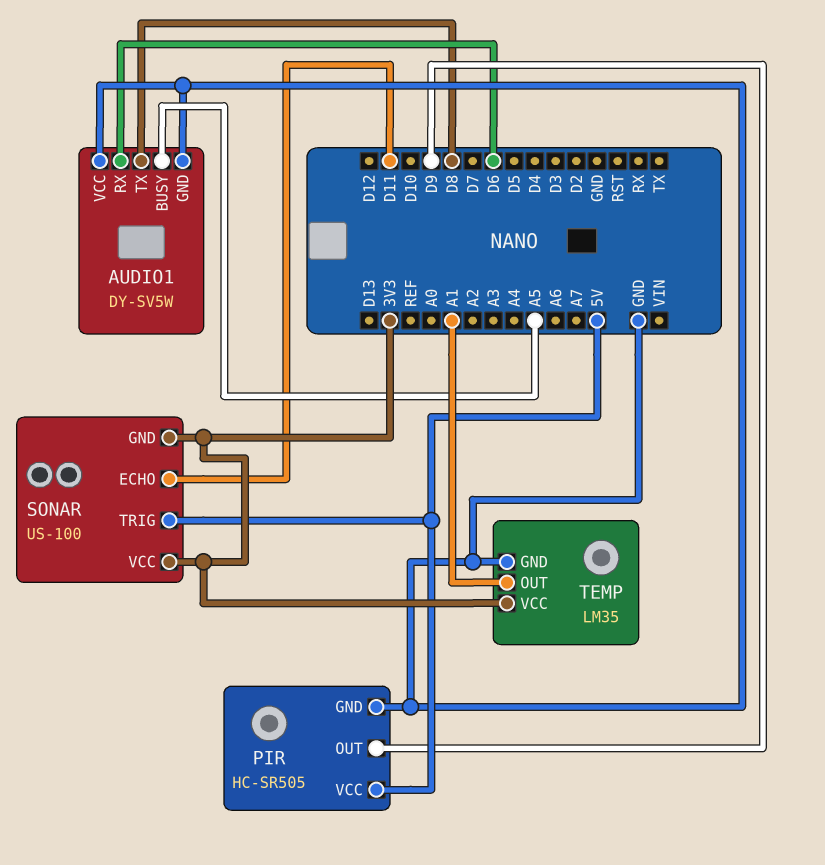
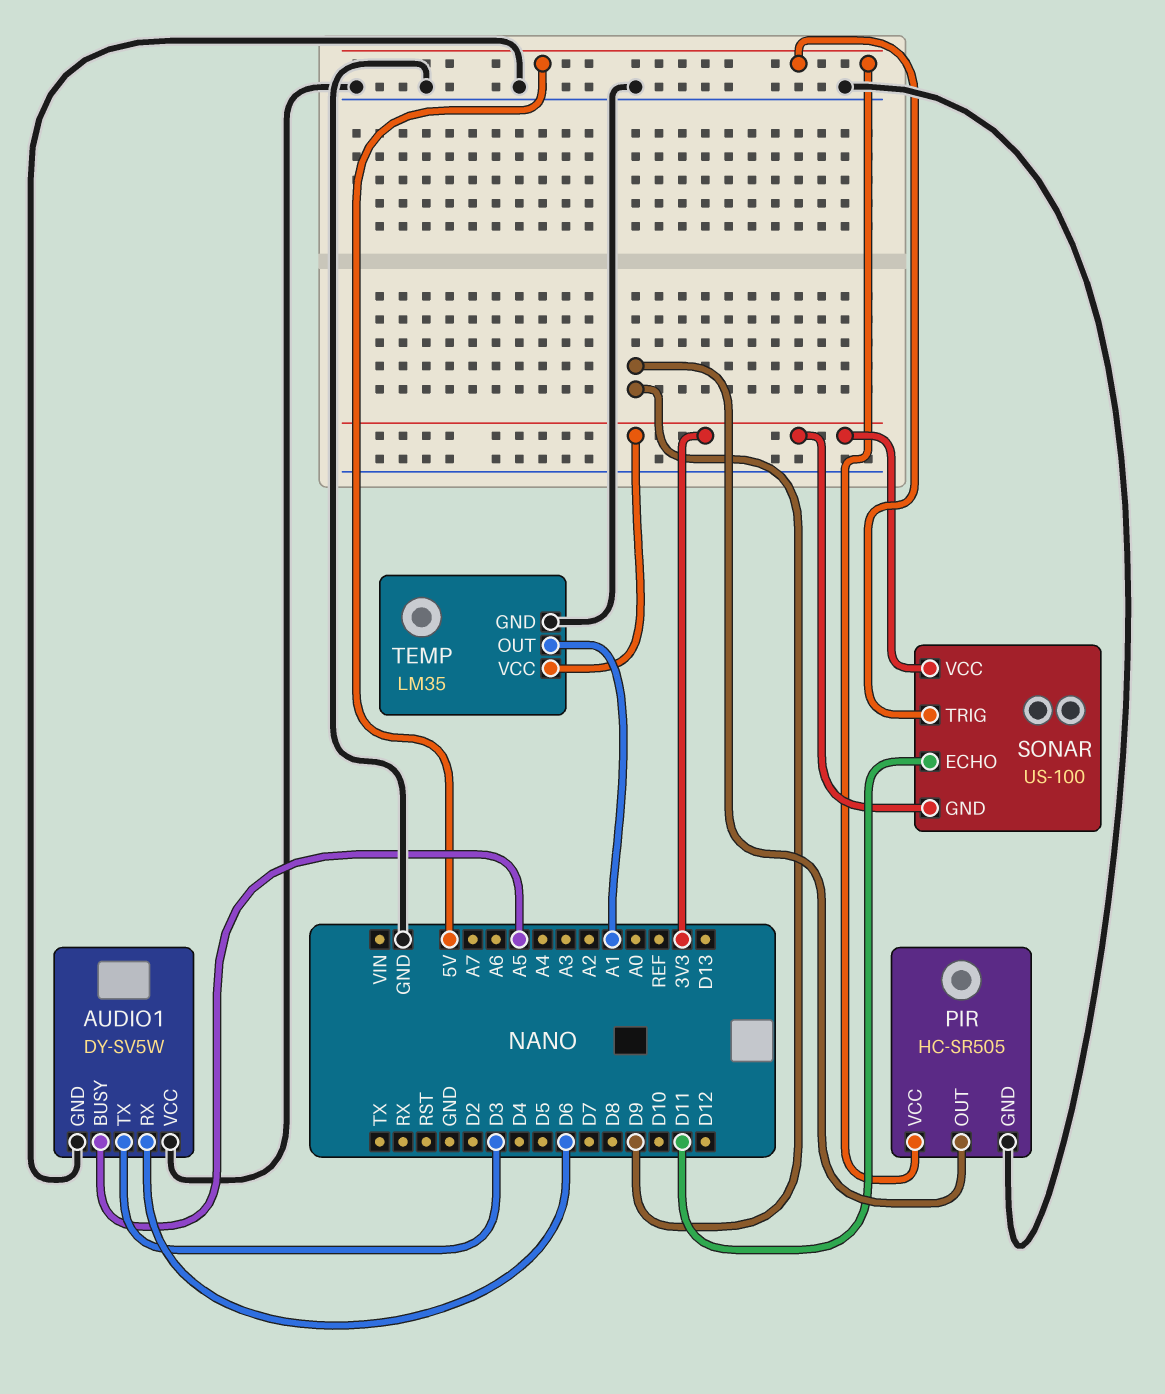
AUDIO1 pin TX: D8 -> D3

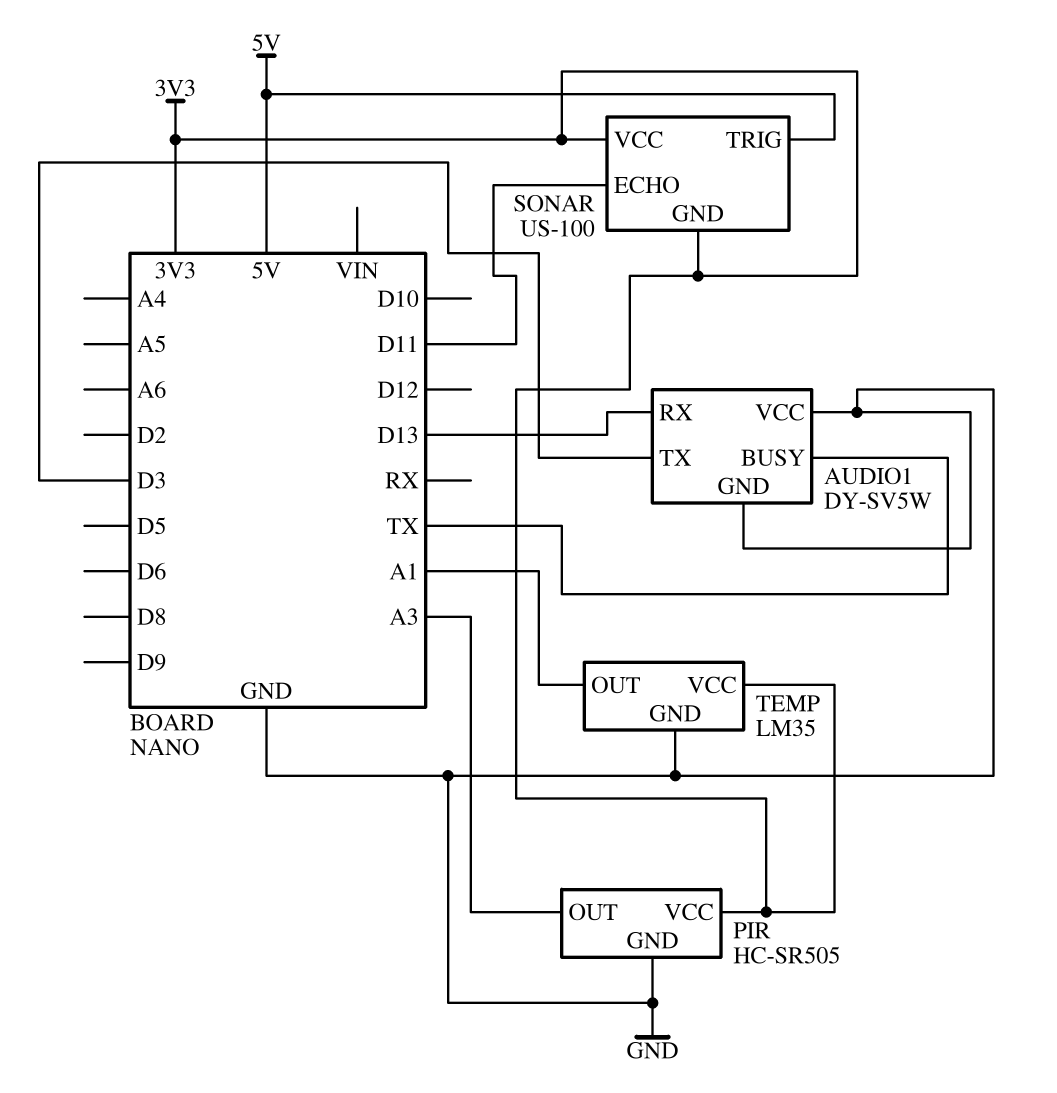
AUDIO1 pin BUSY: A5 -> TX
AUDIO1 pin RX: D6 -> D13
PIR pin OUT: D9 -> A3
PIR pin VCC: 5V -> 3V3

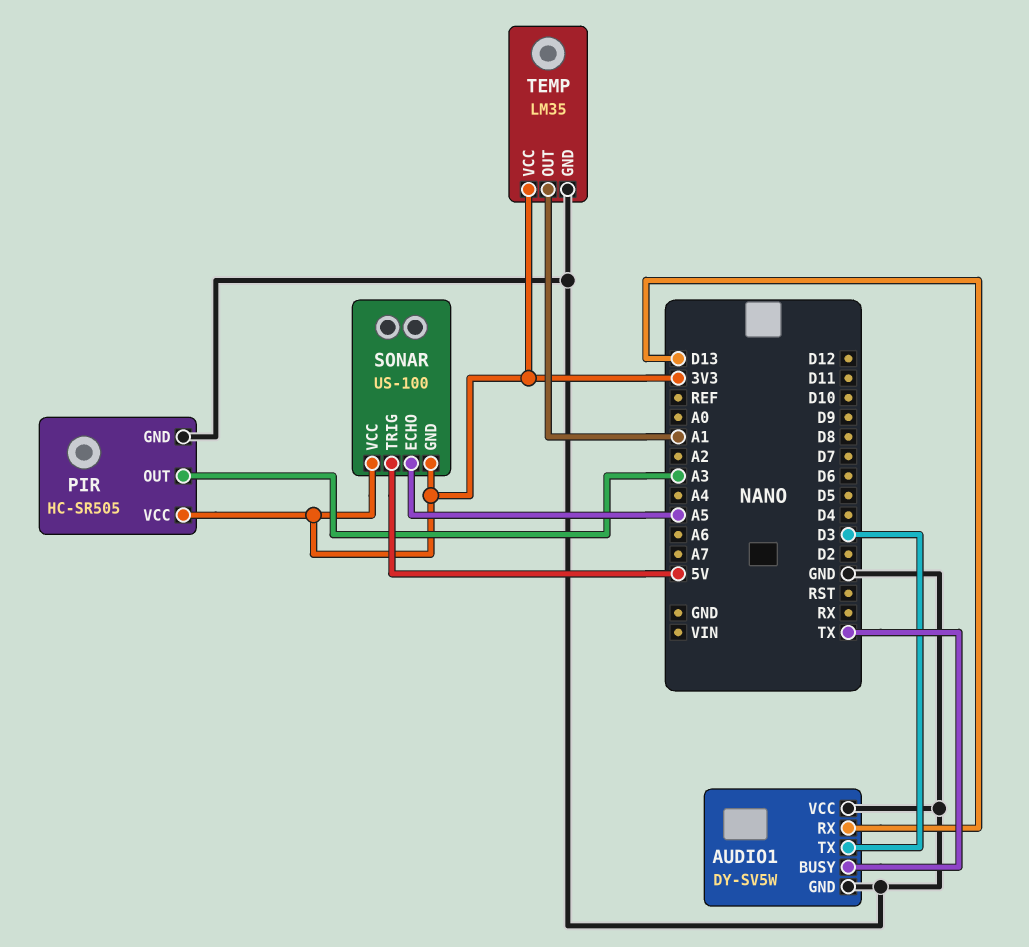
SONAR pin ECHO: D11 -> A5

